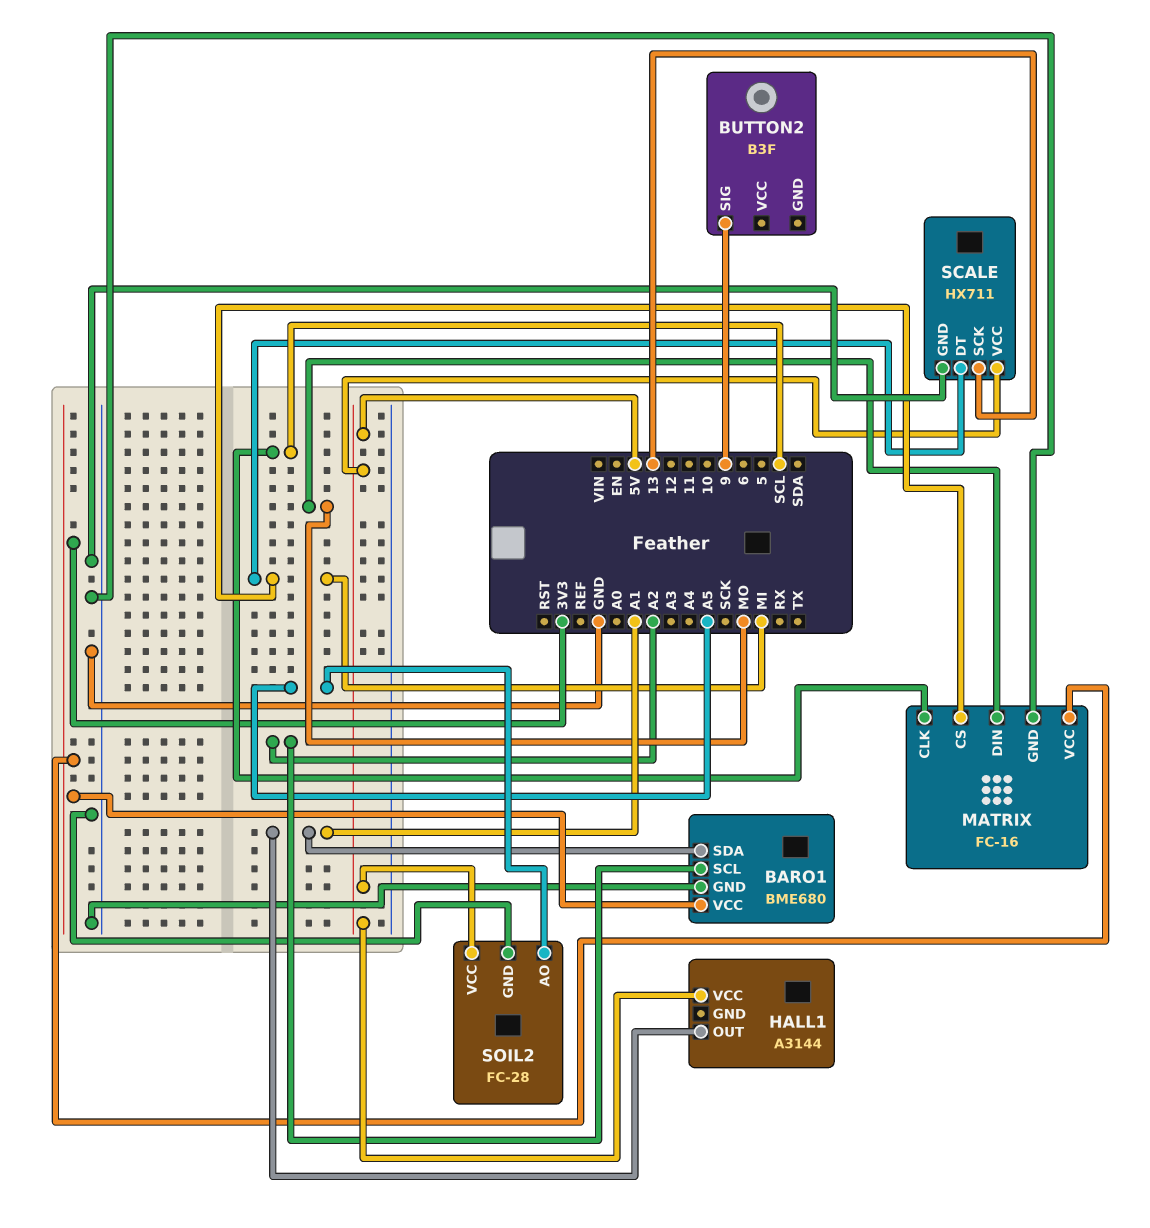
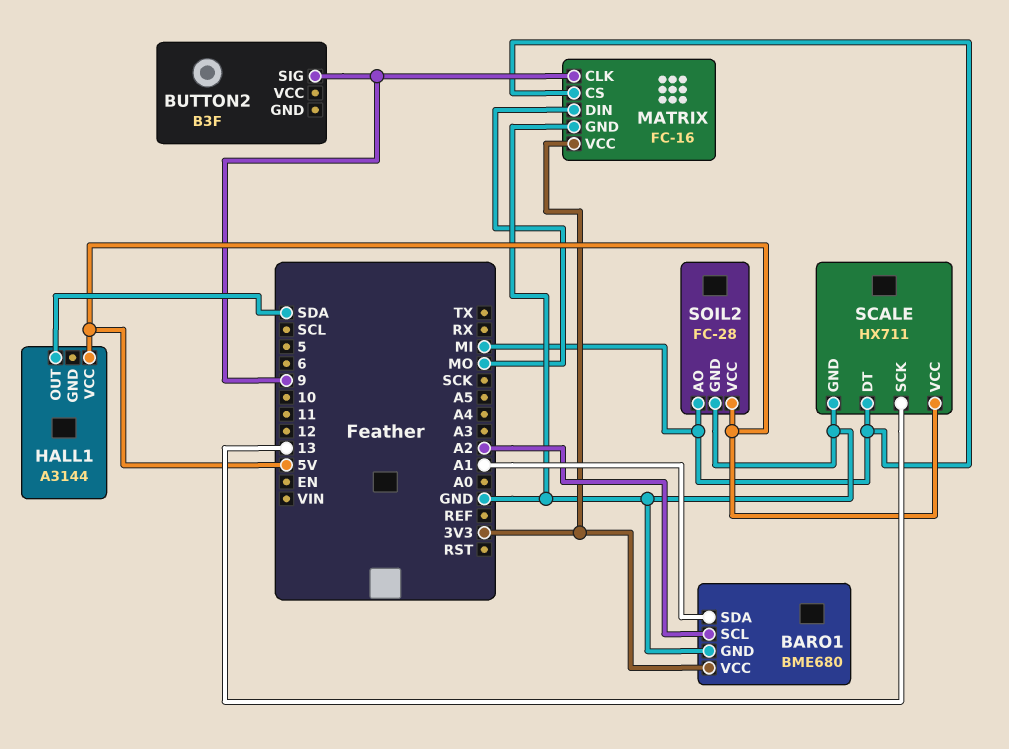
HALL1 pin OUT: A1 -> SDA
MATRIX pin CLK: SCL -> 9
SOIL2 pin AO: A5 -> MI

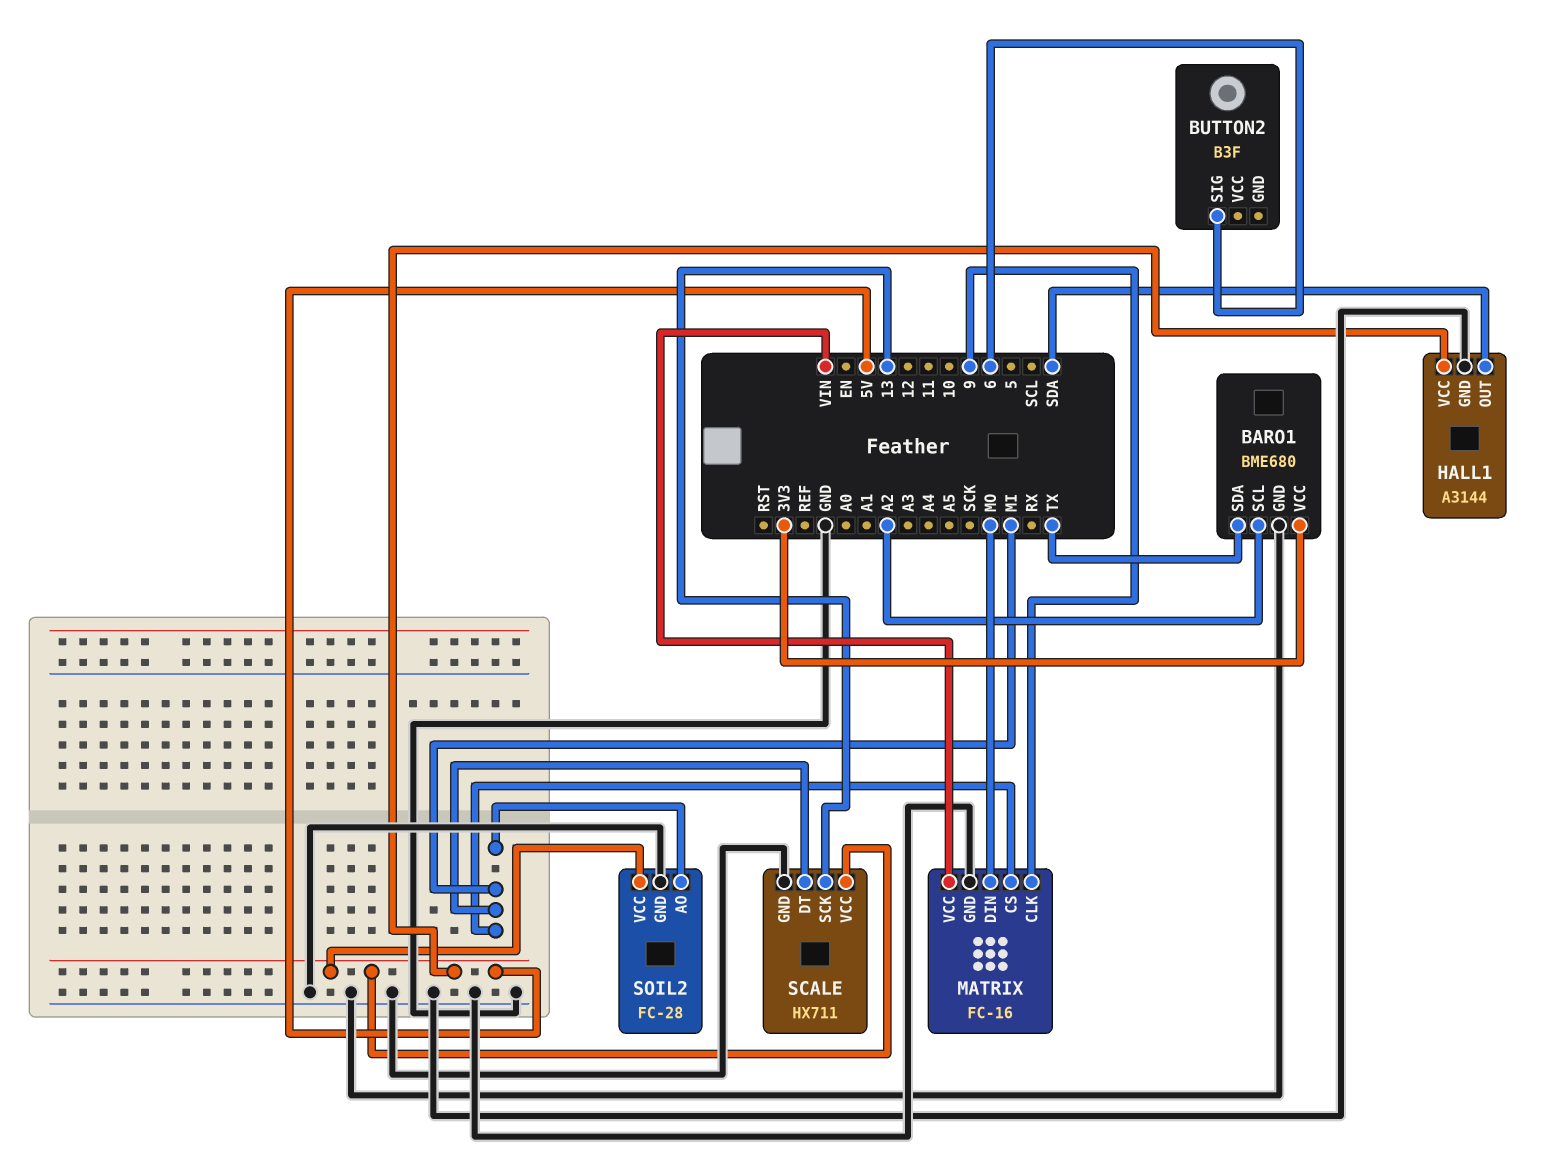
BARO1 pin SDA: A1 -> TX
BUTTON2 pin SIG: 9 -> 6
HALL1 pin GND: none -> GND
MATRIX pin VCC: 3V3 -> VIN

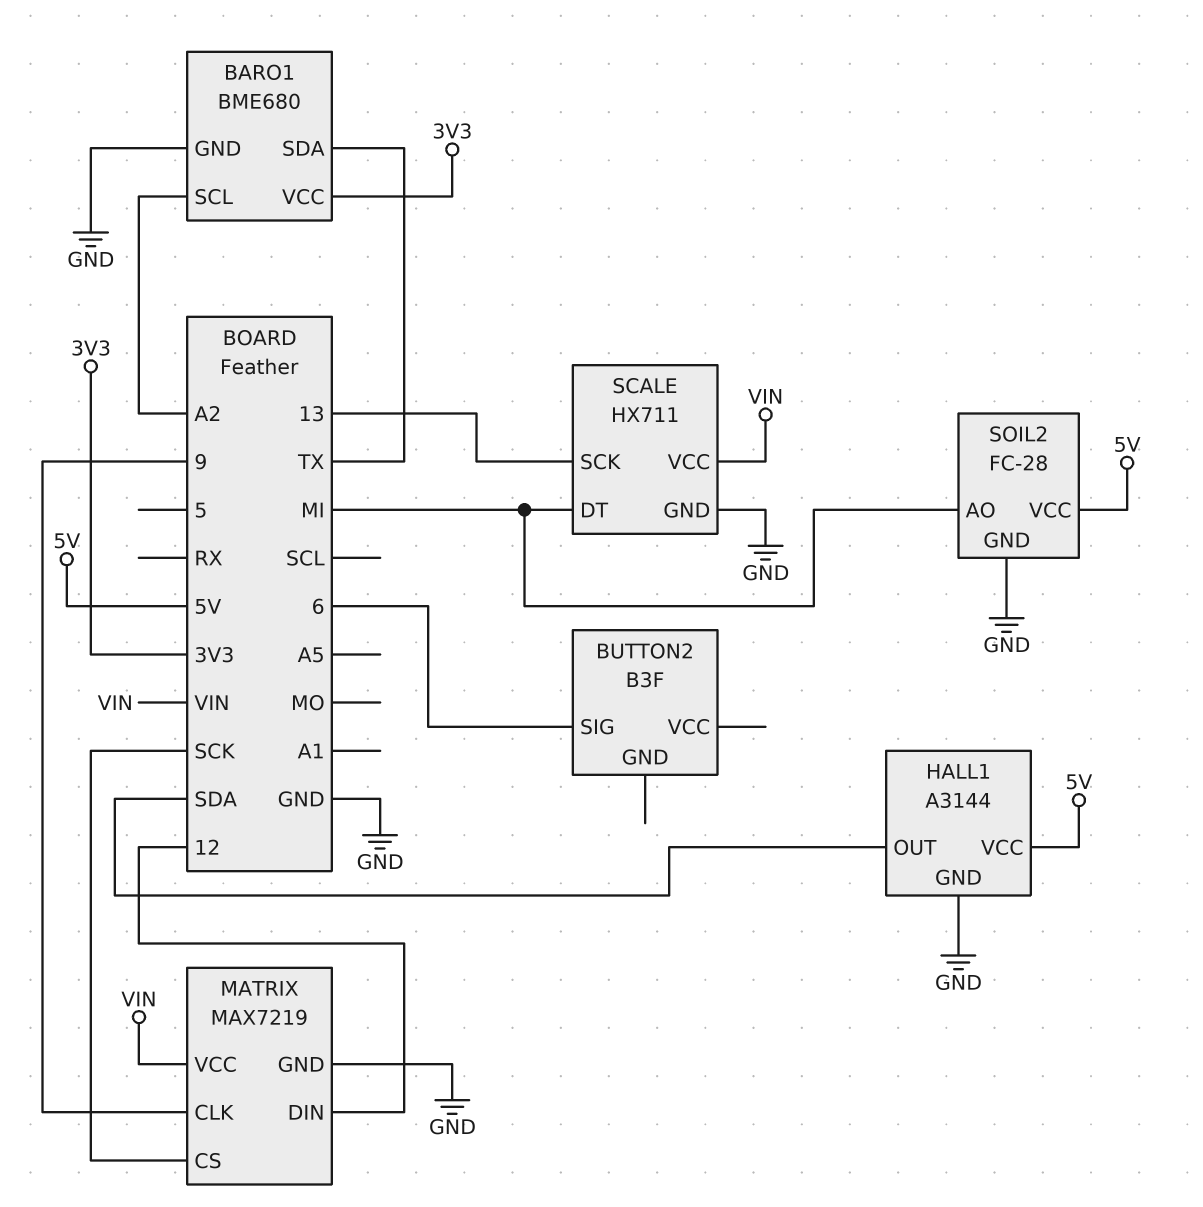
MATRIX: FC-16 -> MAX7219
MATRIX pin CS: MI -> SCK
MATRIX pin DIN: MO -> 12
SCALE pin VCC: 5V -> VIN

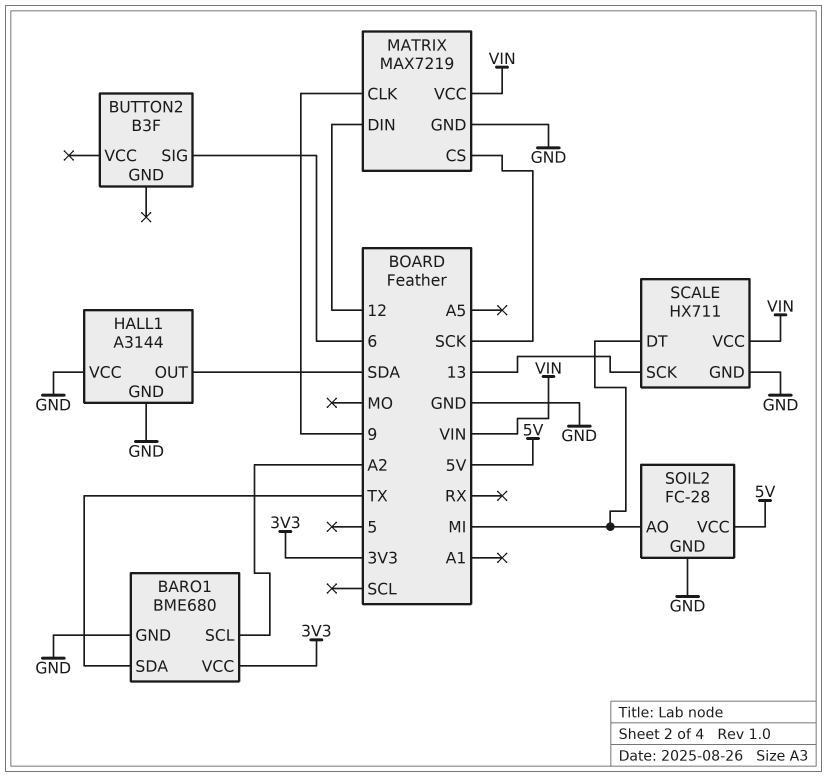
HALL1 pin VCC: 5V -> GND

